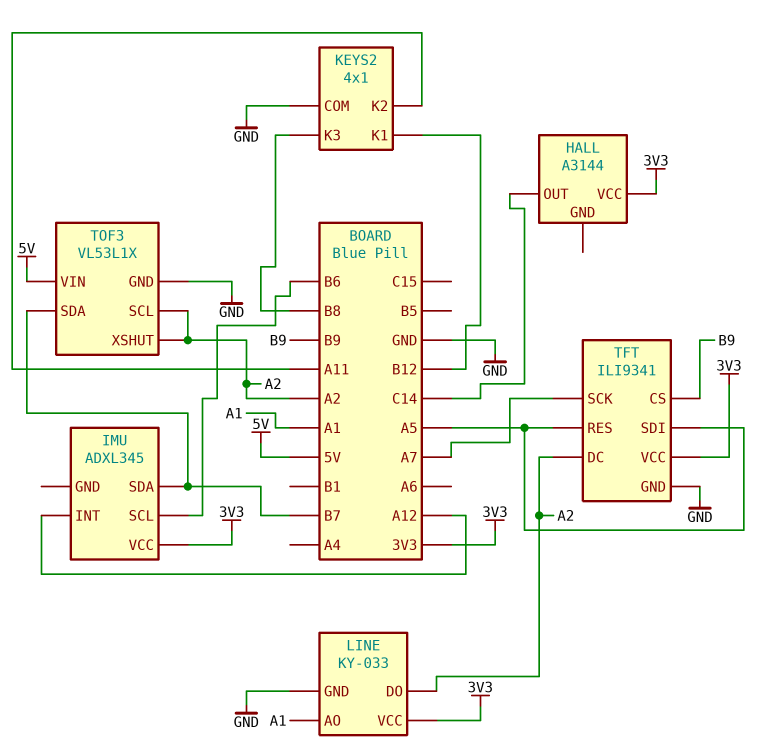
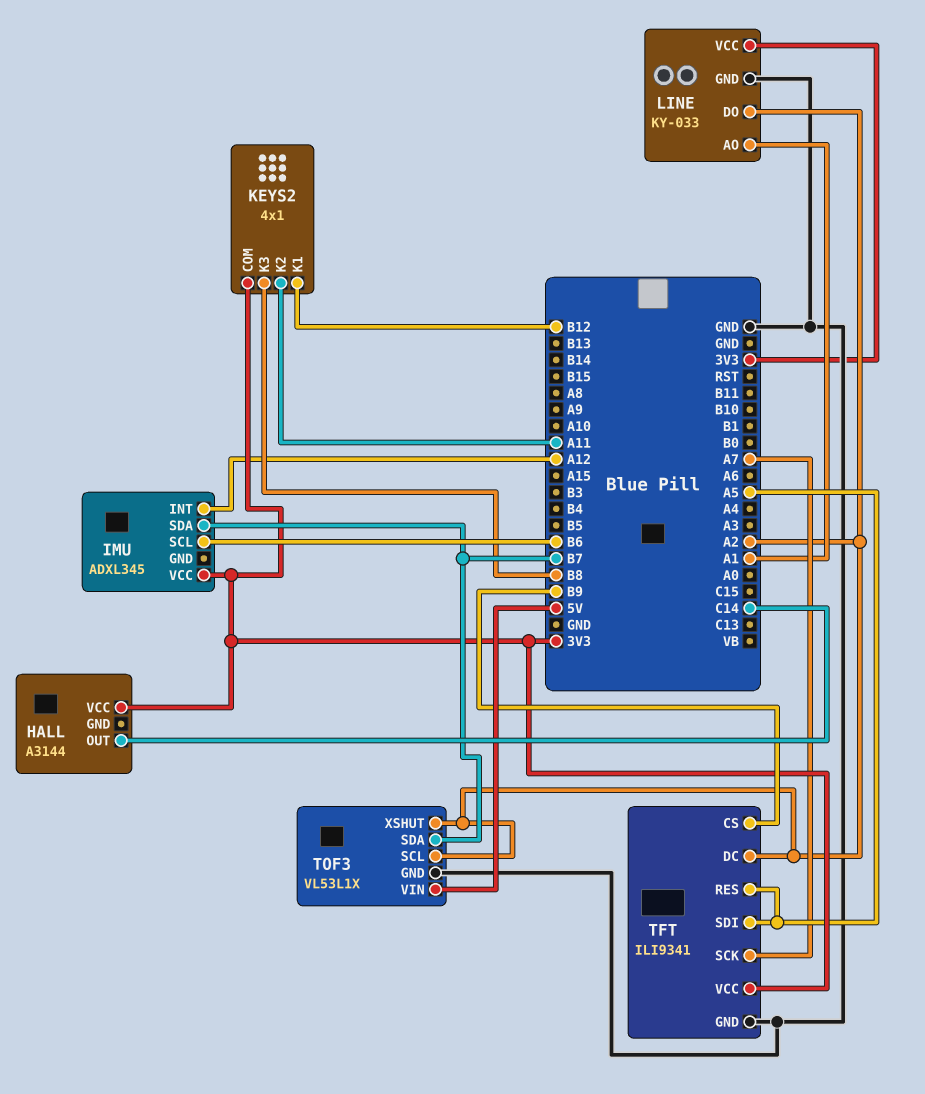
KEYS2 pin COM: GND -> 3V3

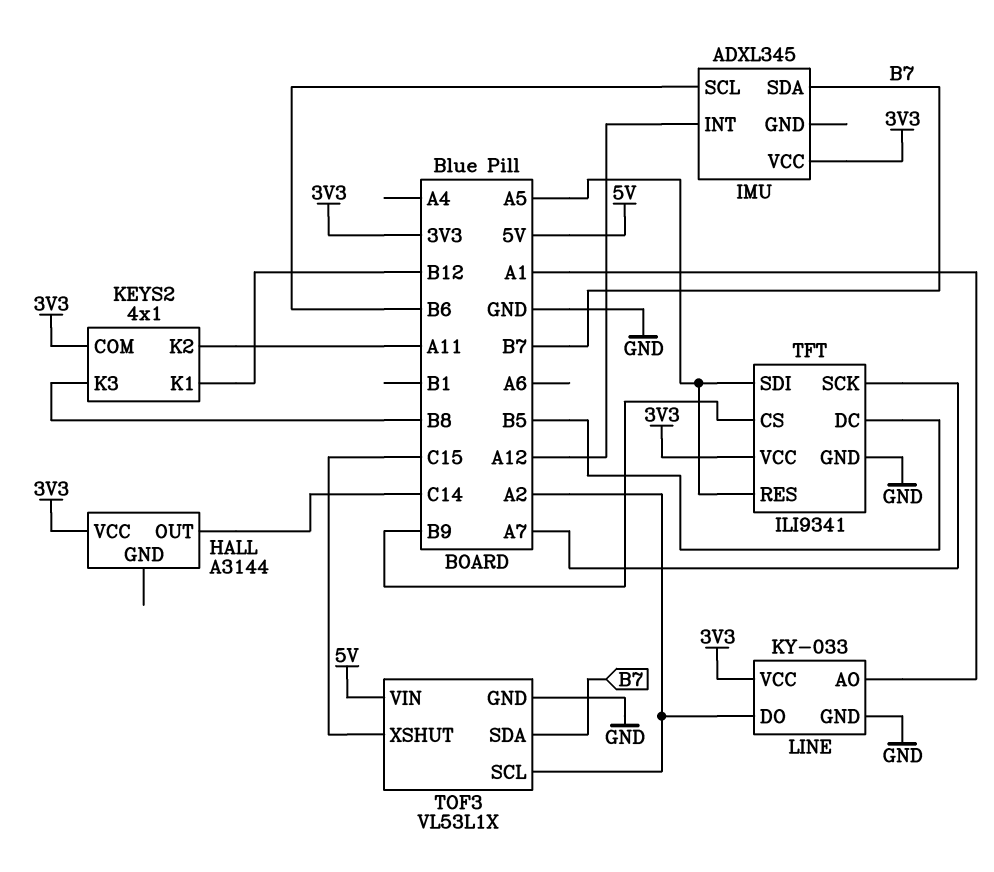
TFT pin DC: A2 -> B5
TOF3 pin XSHUT: A2 -> C15

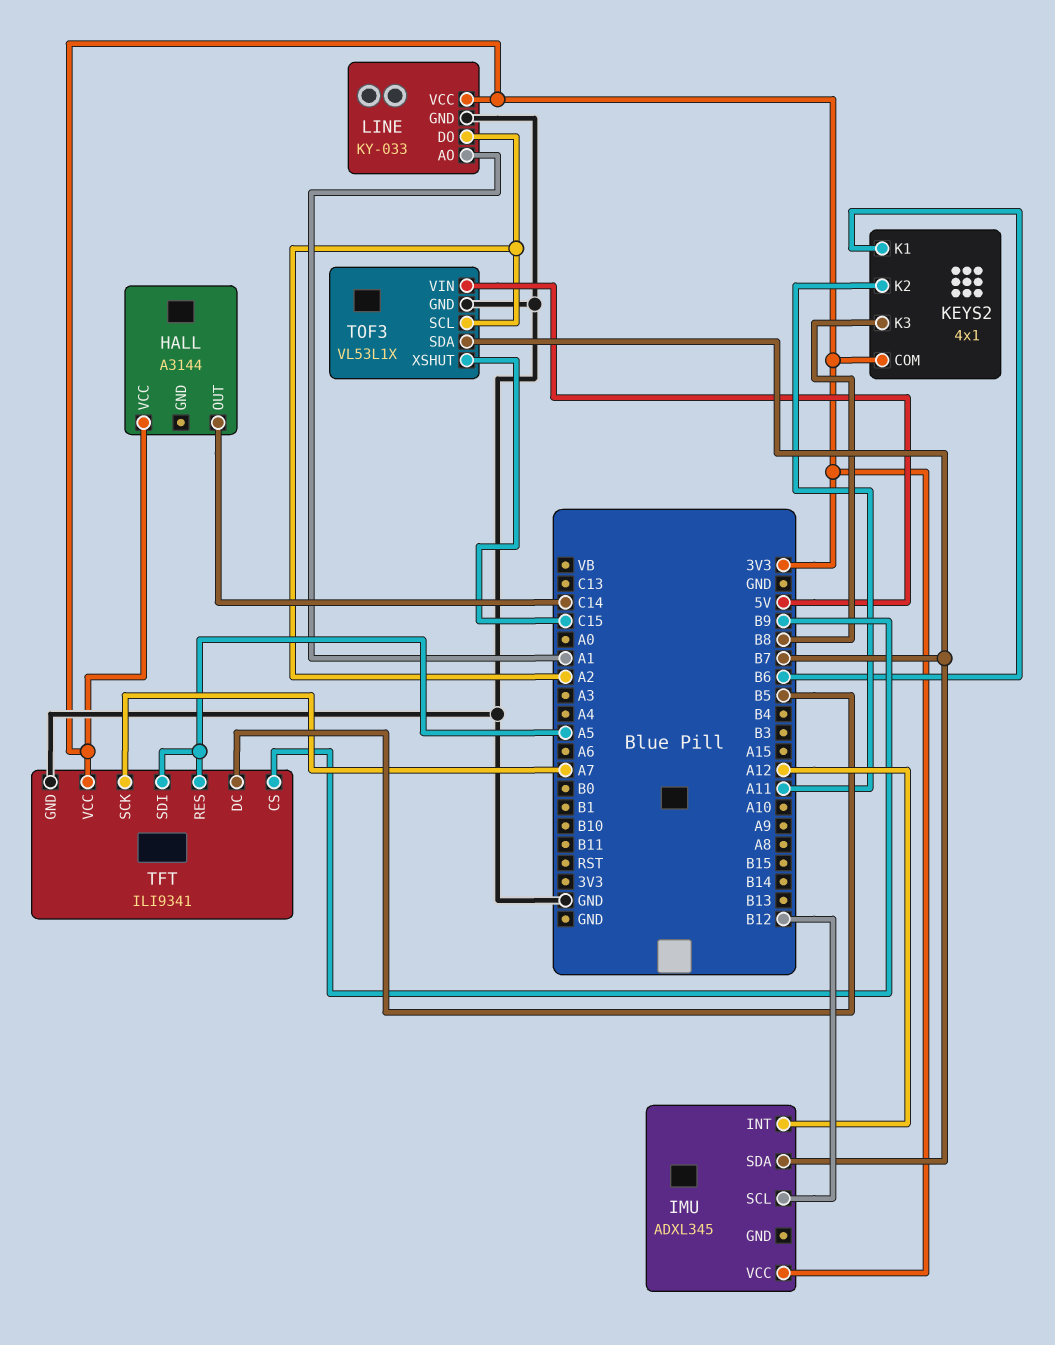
IMU pin SCL: B6 -> B12
KEYS2 pin K1: B12 -> B6

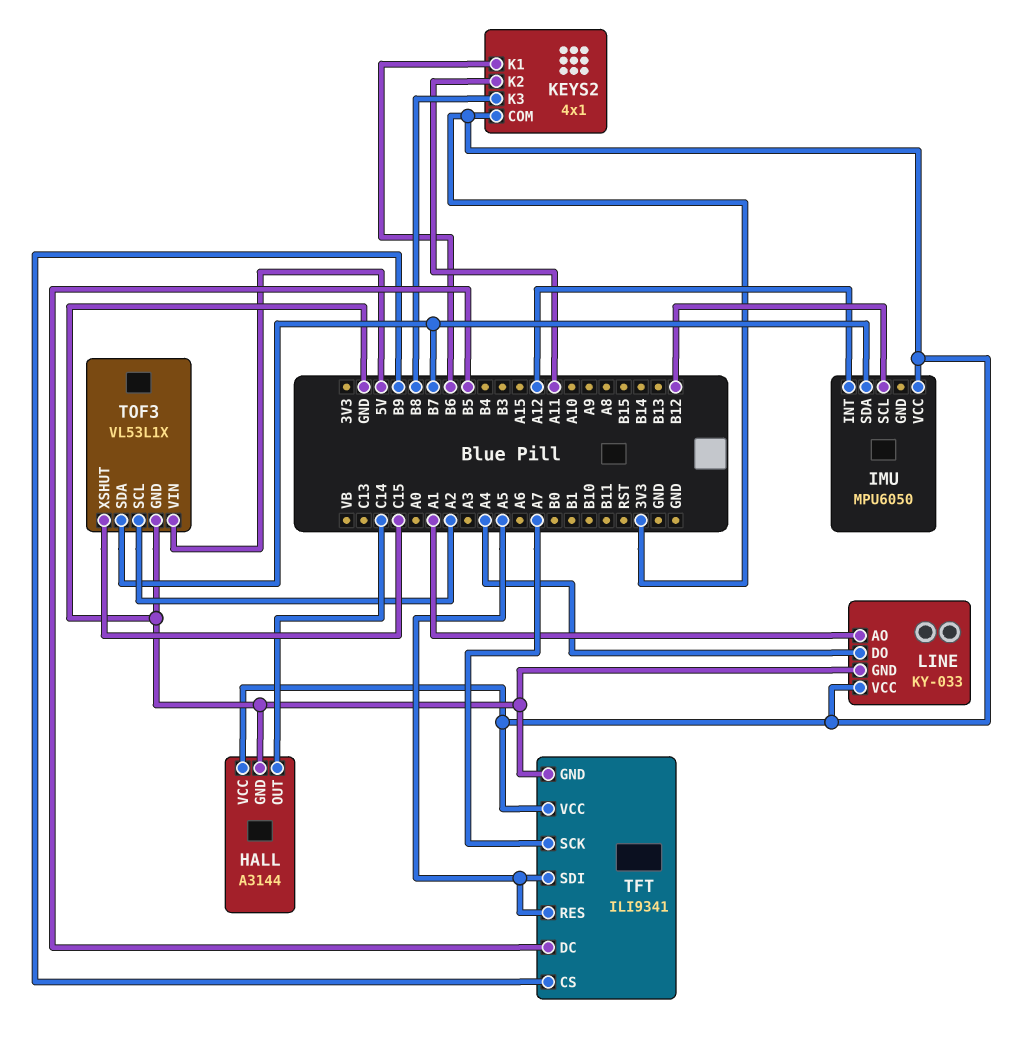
HALL pin GND: none -> GND
IMU: ADXL345 -> MPU6050
LINE pin DO: A2 -> A4

